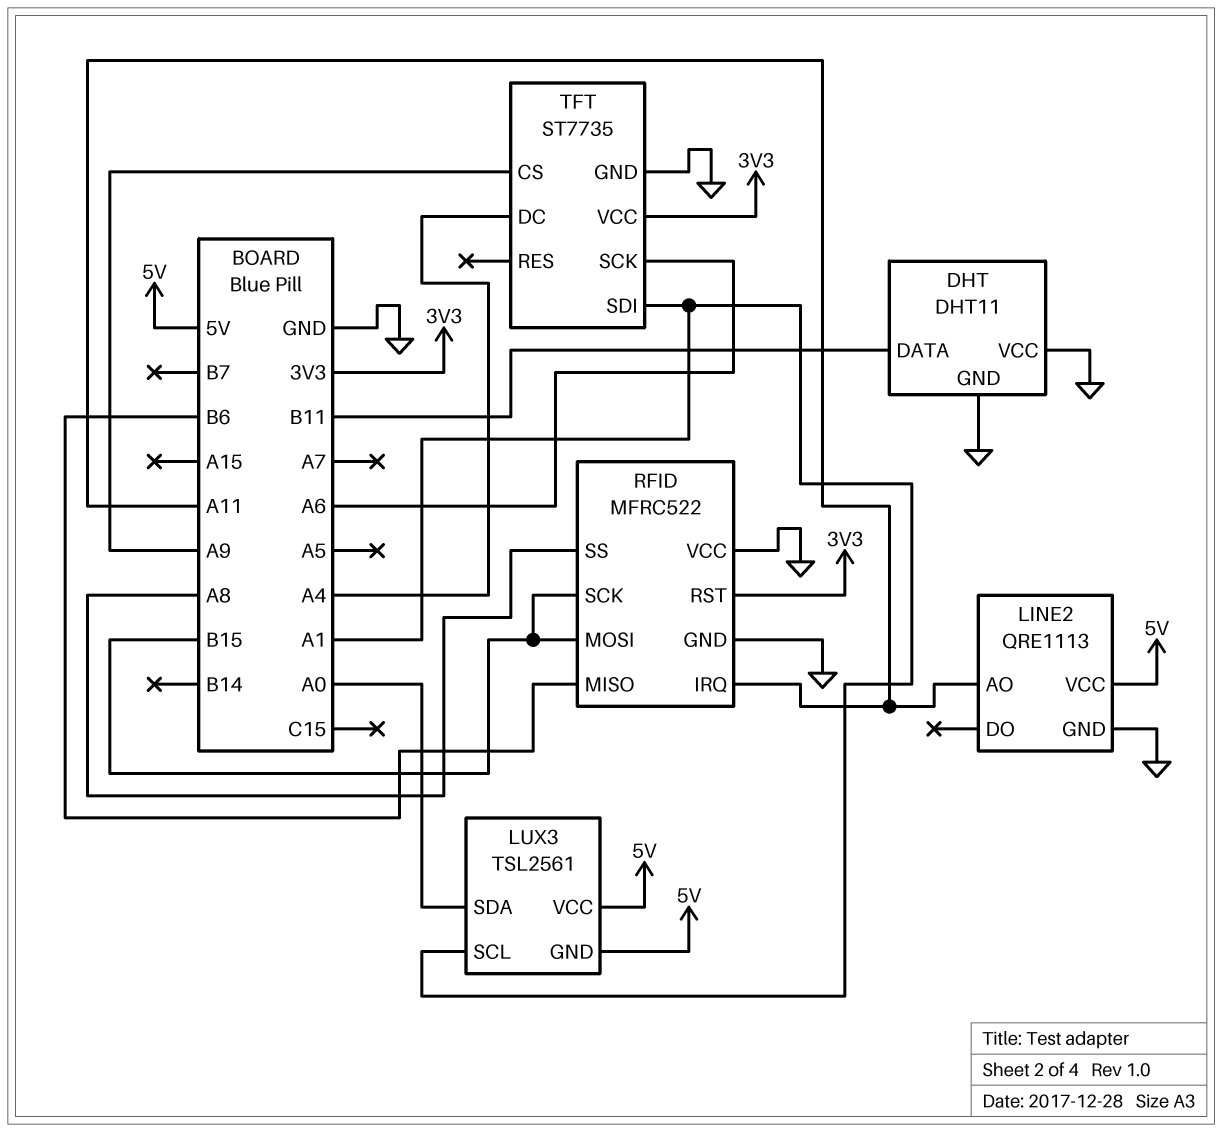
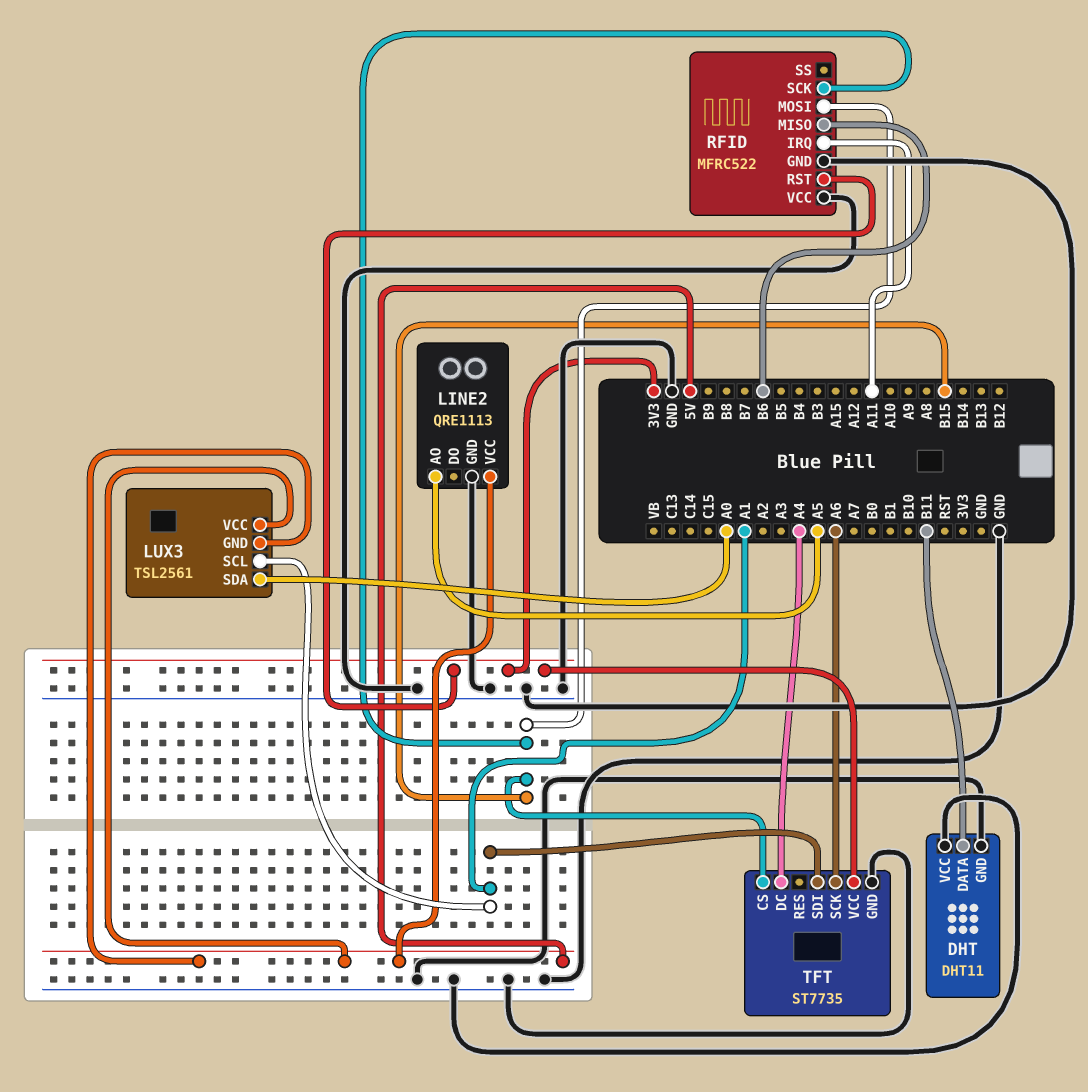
LINE2 pin AO: A11 -> A5
RFID pin SS: A8 -> none
TFT pin CS: A9 -> B15

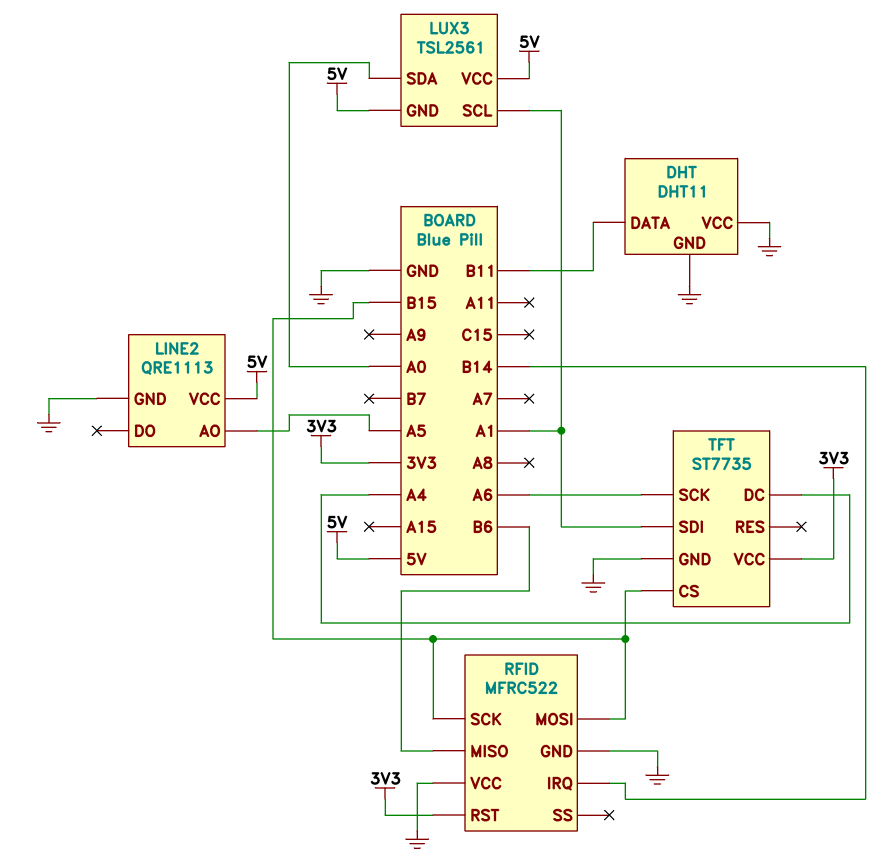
RFID pin IRQ: A11 -> B14

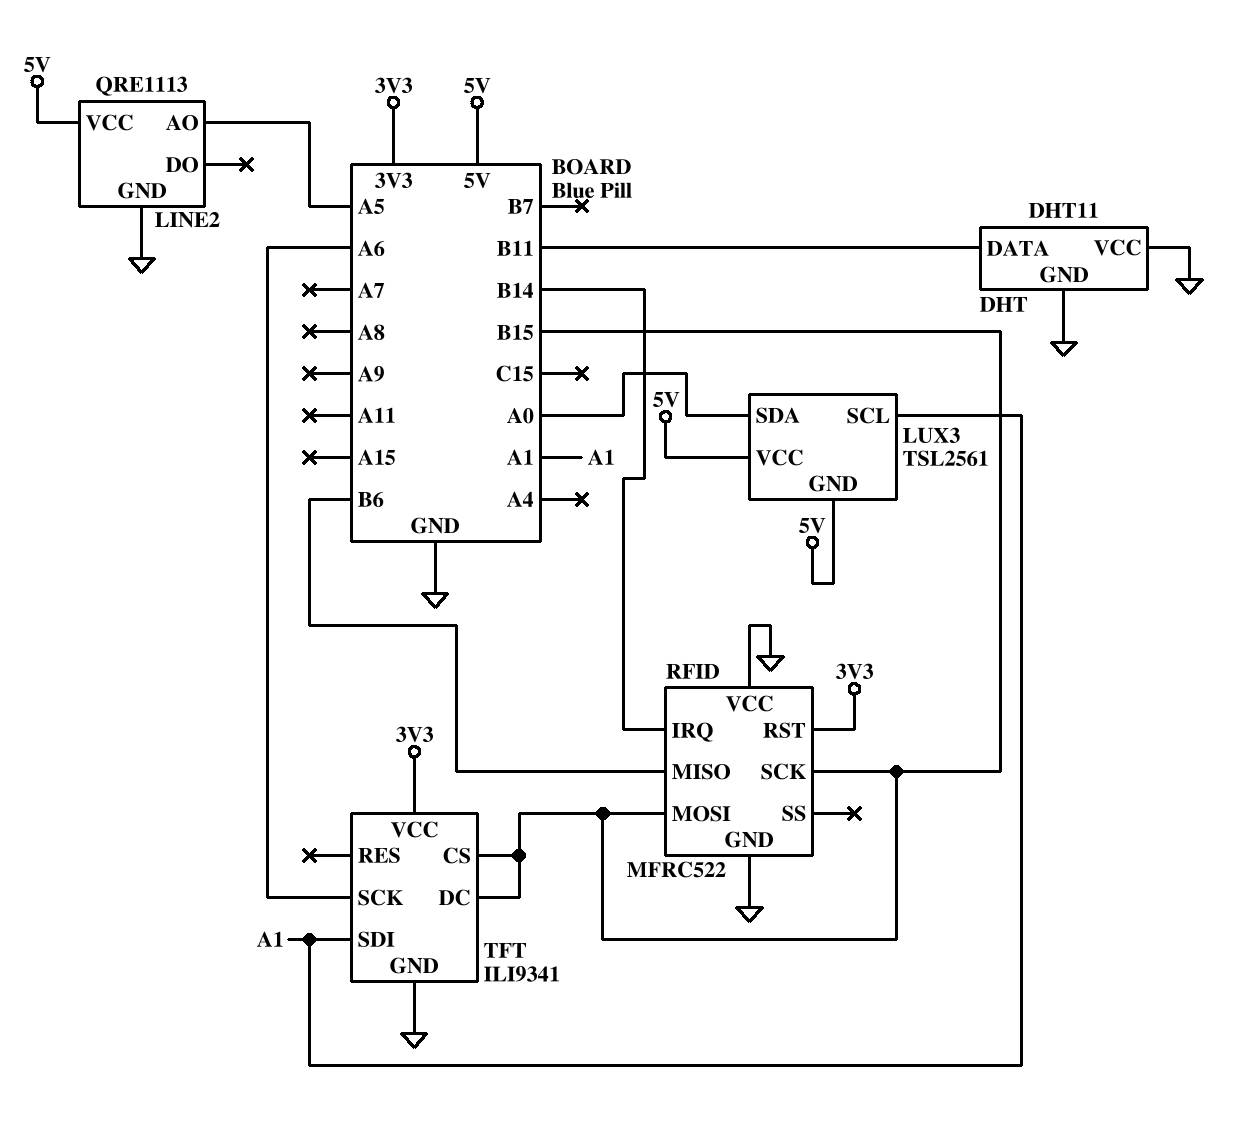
TFT: ST7735 -> ILI9341
TFT pin DC: A4 -> B15

